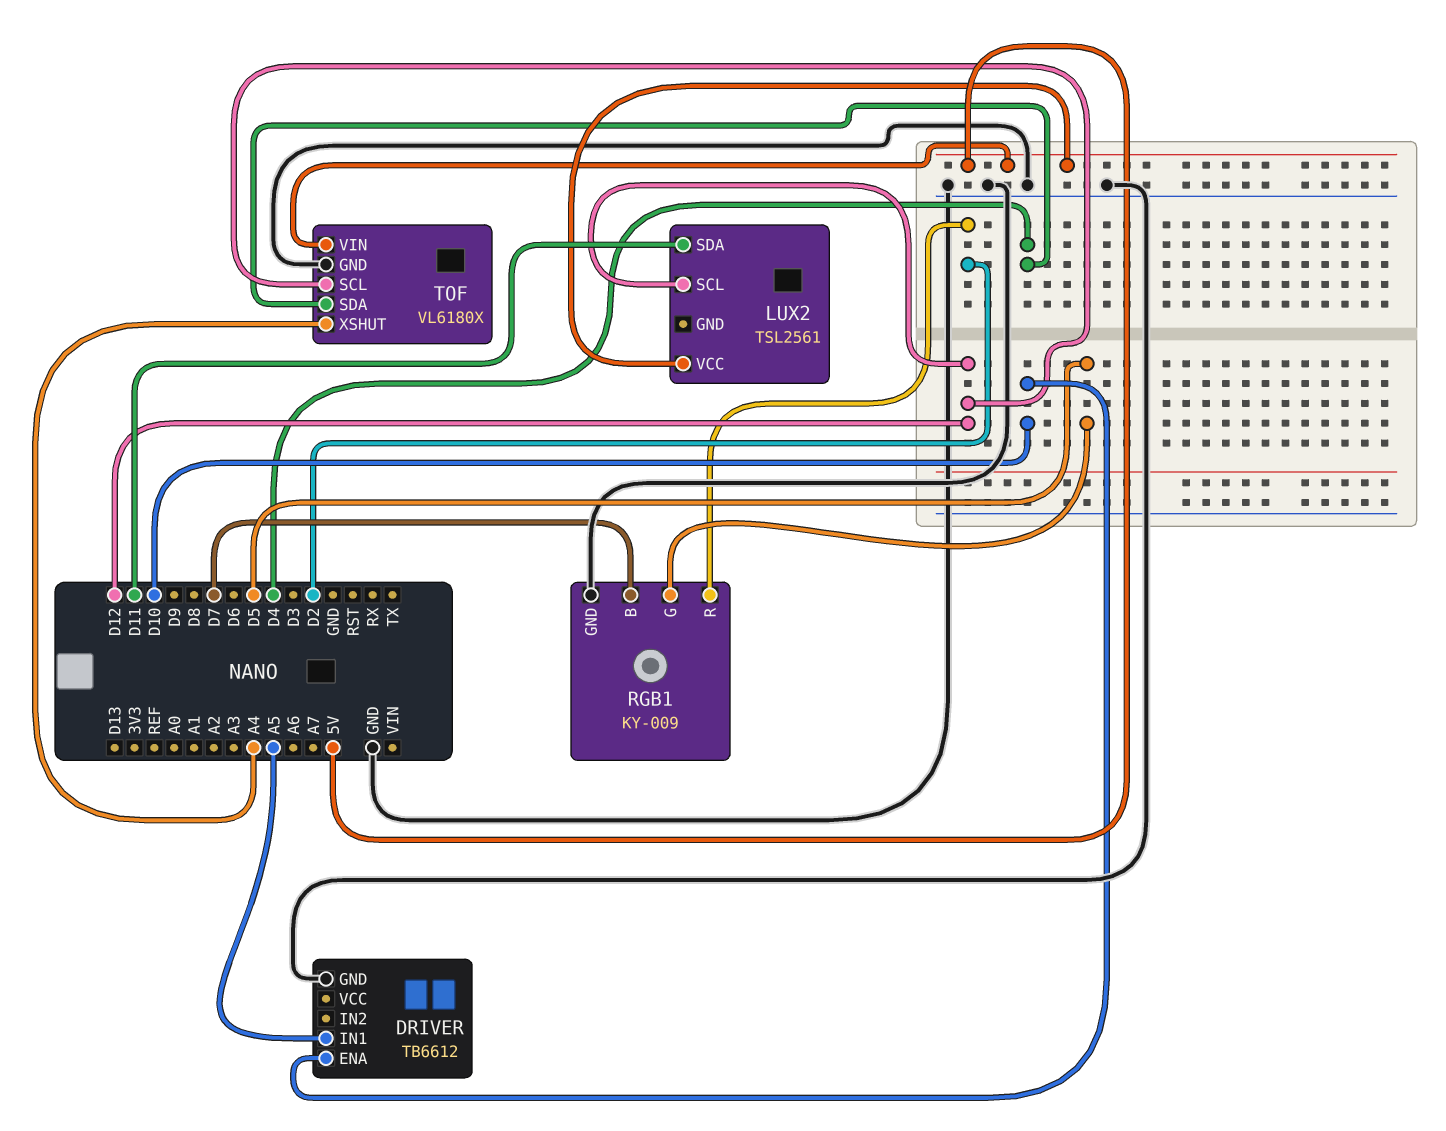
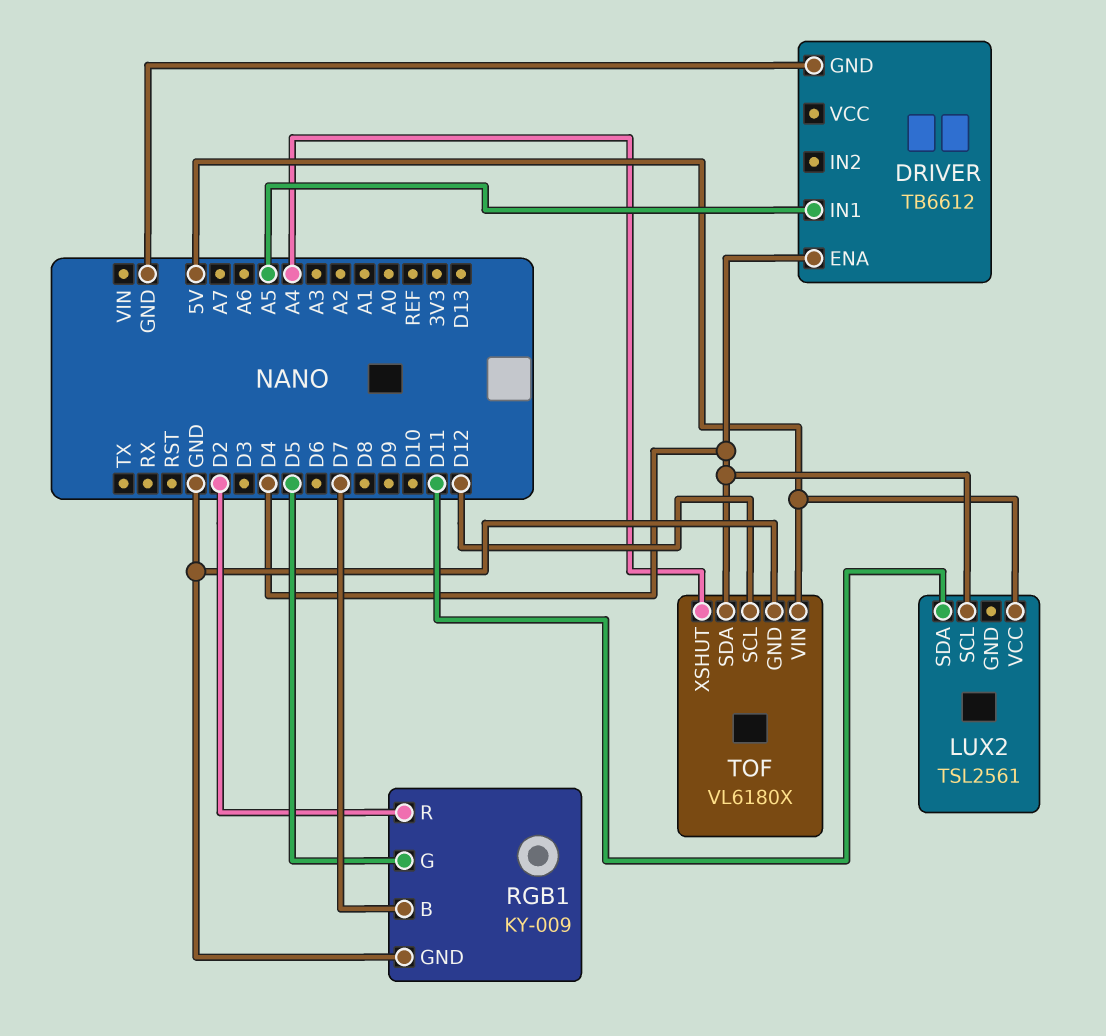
DRIVER pin ENA: D10 -> D4
LUX2 pin SCL: D12 -> D4

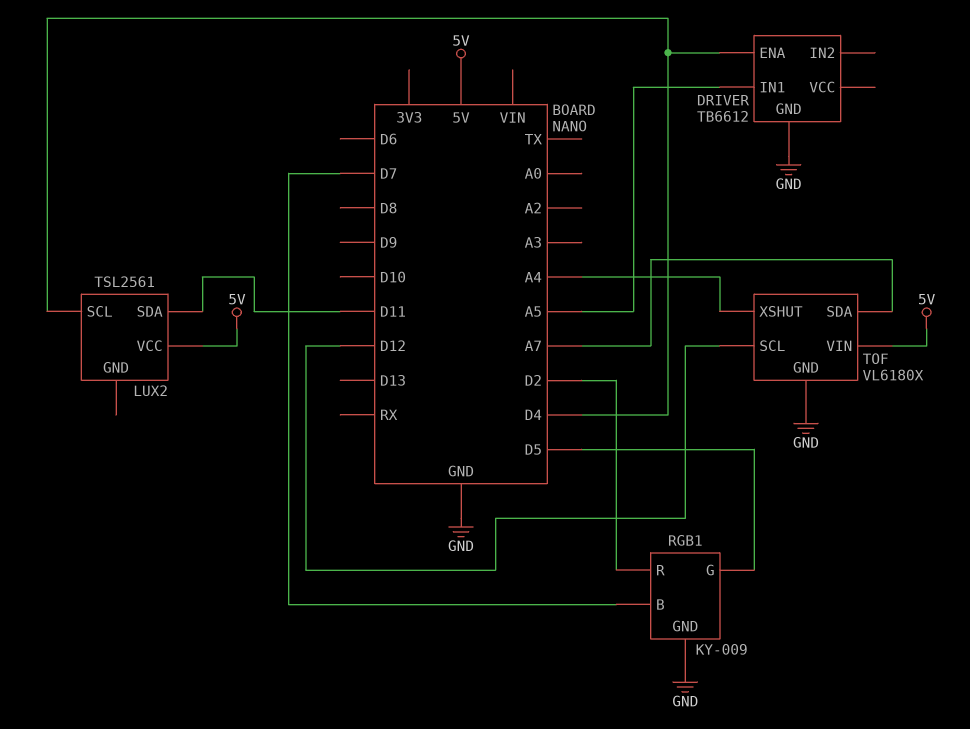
TOF pin SDA: D4 -> A7

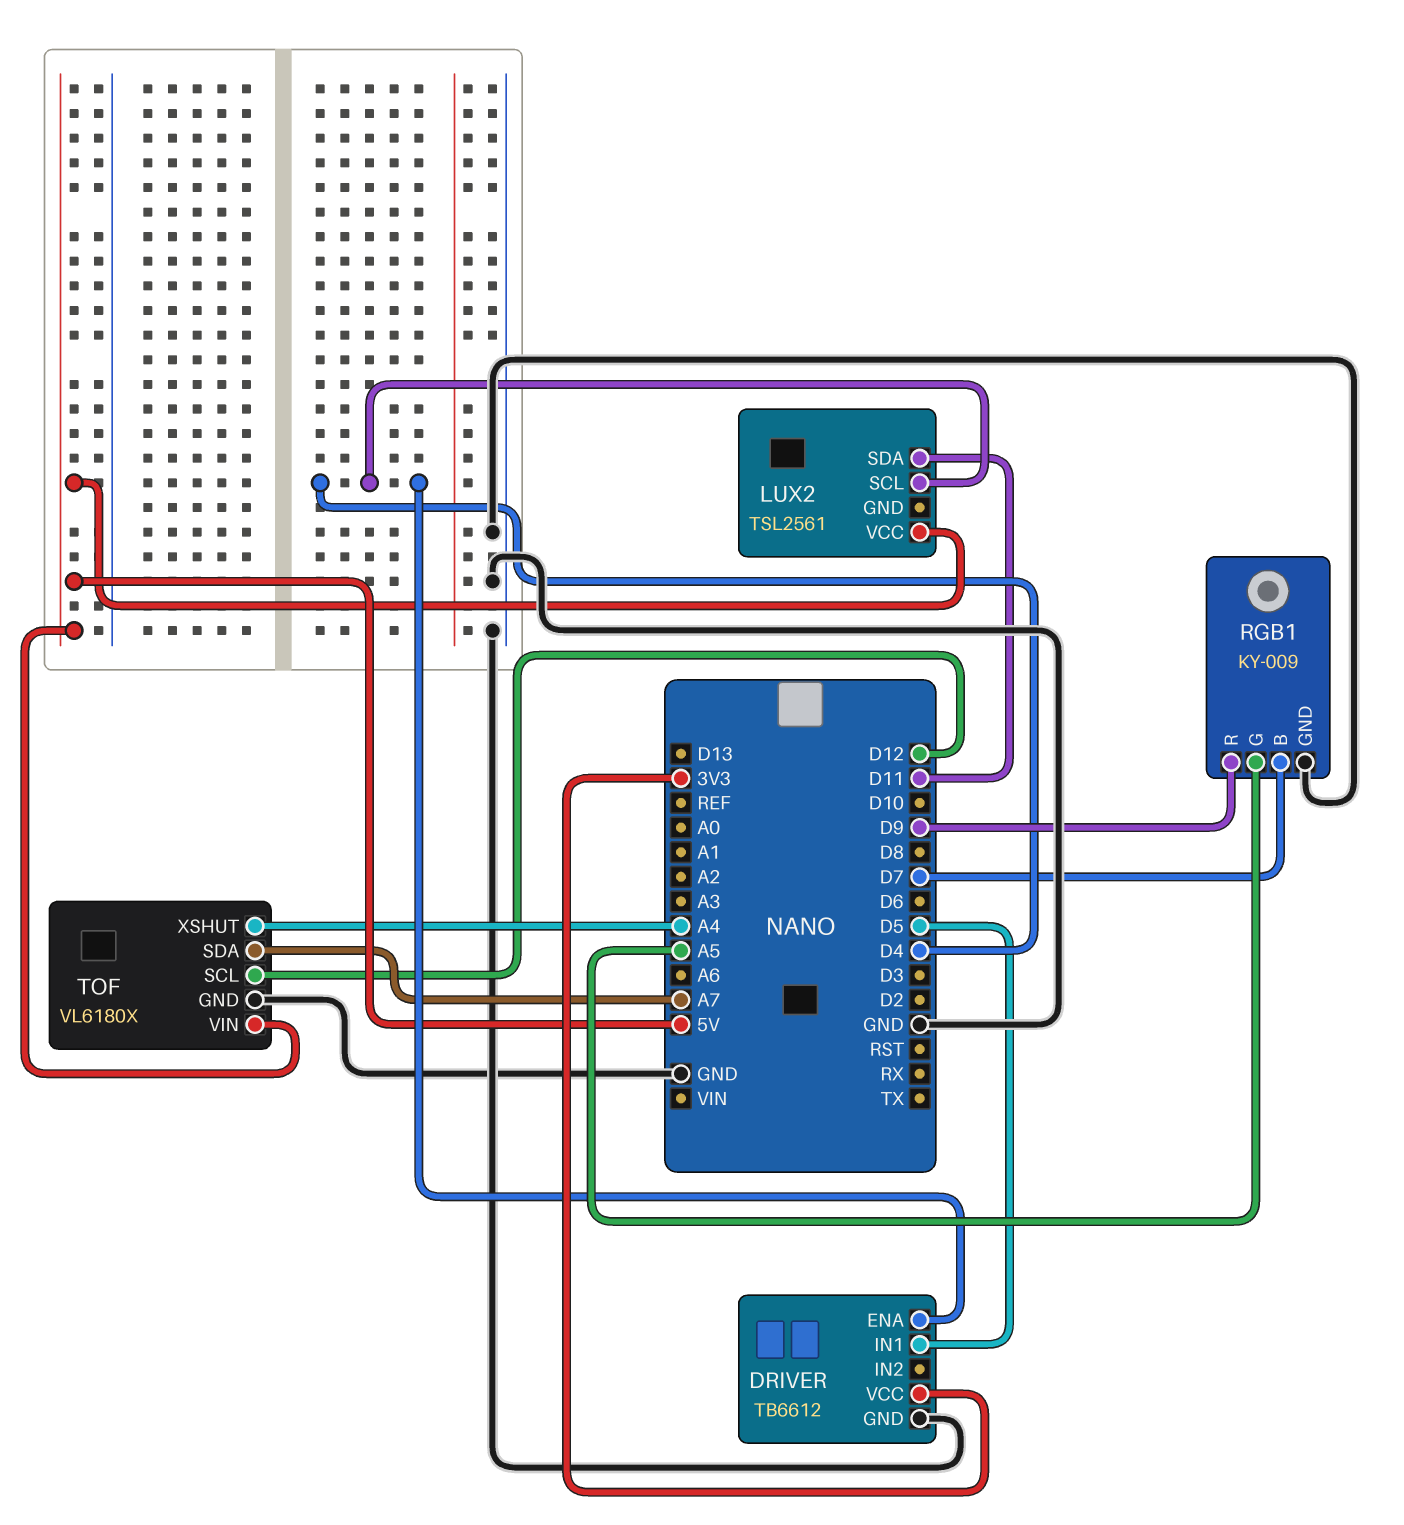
DRIVER pin IN1: A5 -> D5
DRIVER pin VCC: none -> 3V3
RGB1 pin G: D5 -> A5
RGB1 pin R: D2 -> D9

